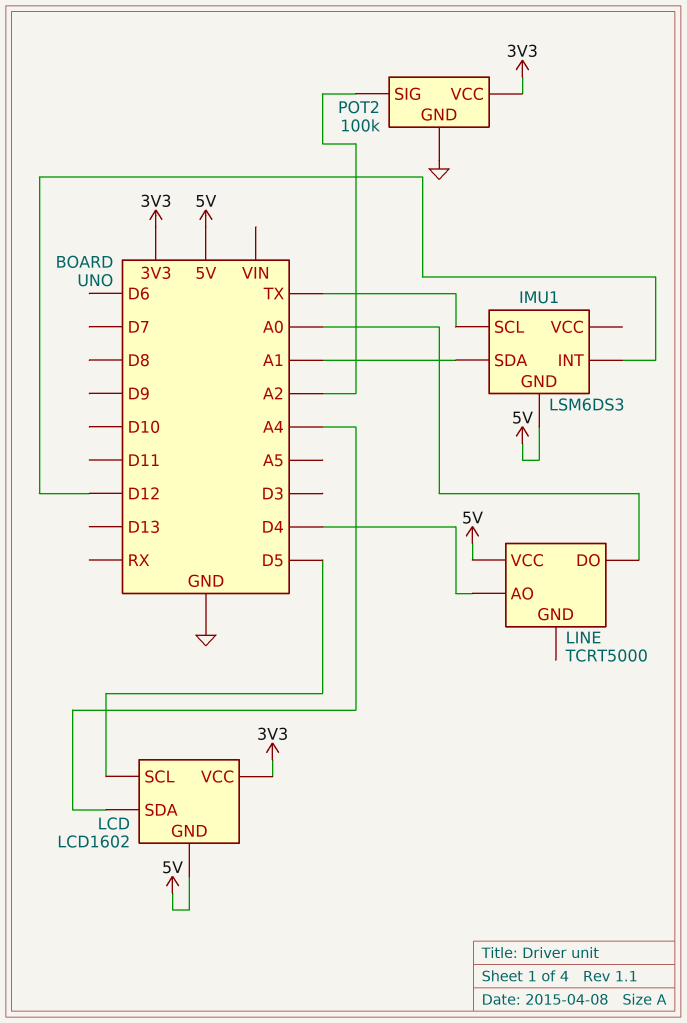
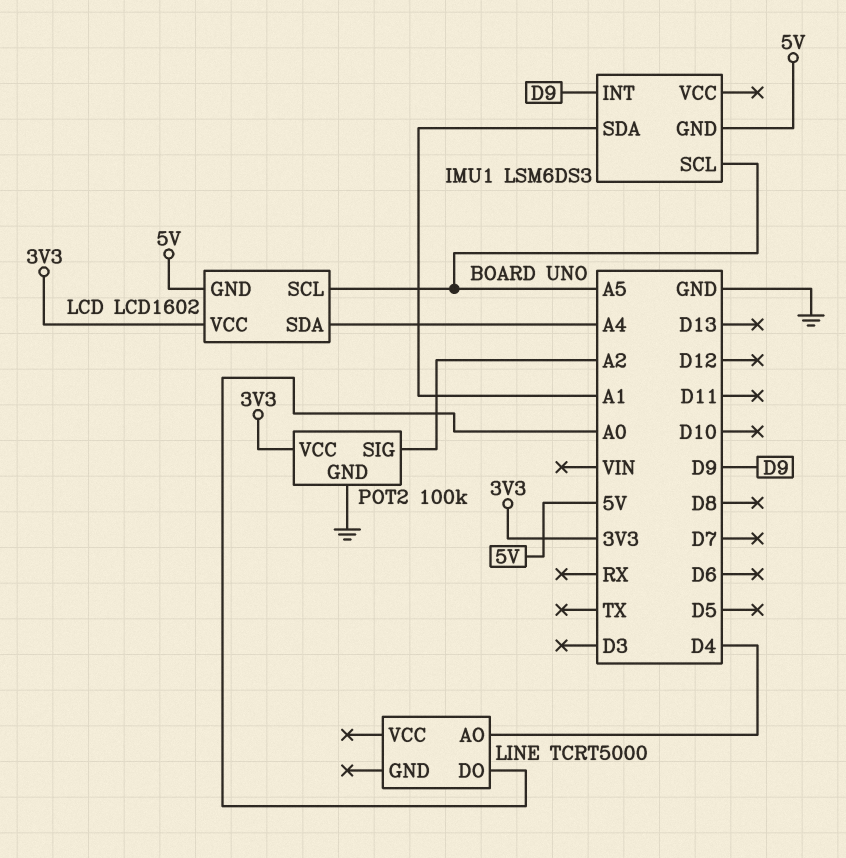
IMU1 pin INT: D12 -> D9
IMU1 pin SCL: TX -> A5
LCD pin SCL: D5 -> A5
LINE pin VCC: 5V -> none

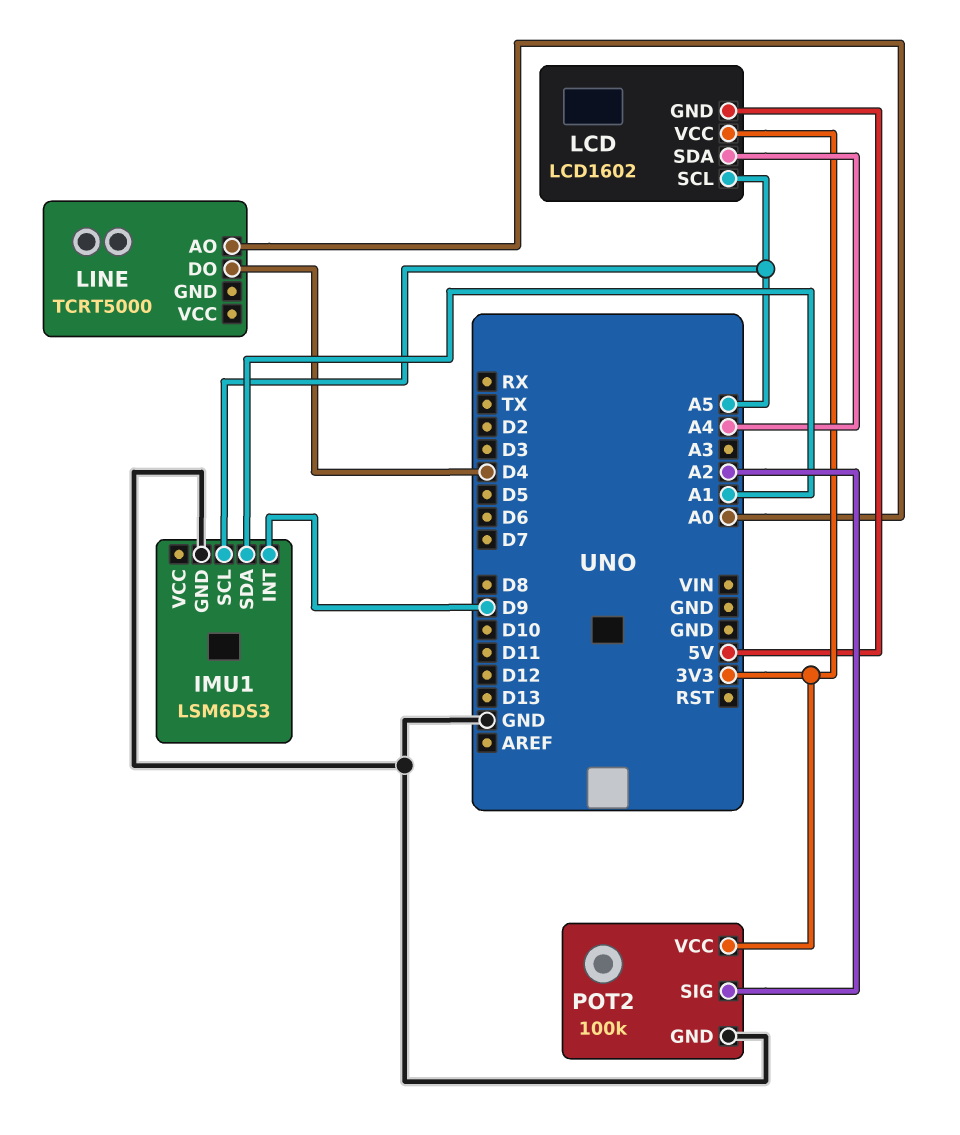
IMU1 pin GND: 5V -> GND
LINE pin AO: D4 -> A0
LINE pin DO: A0 -> D4

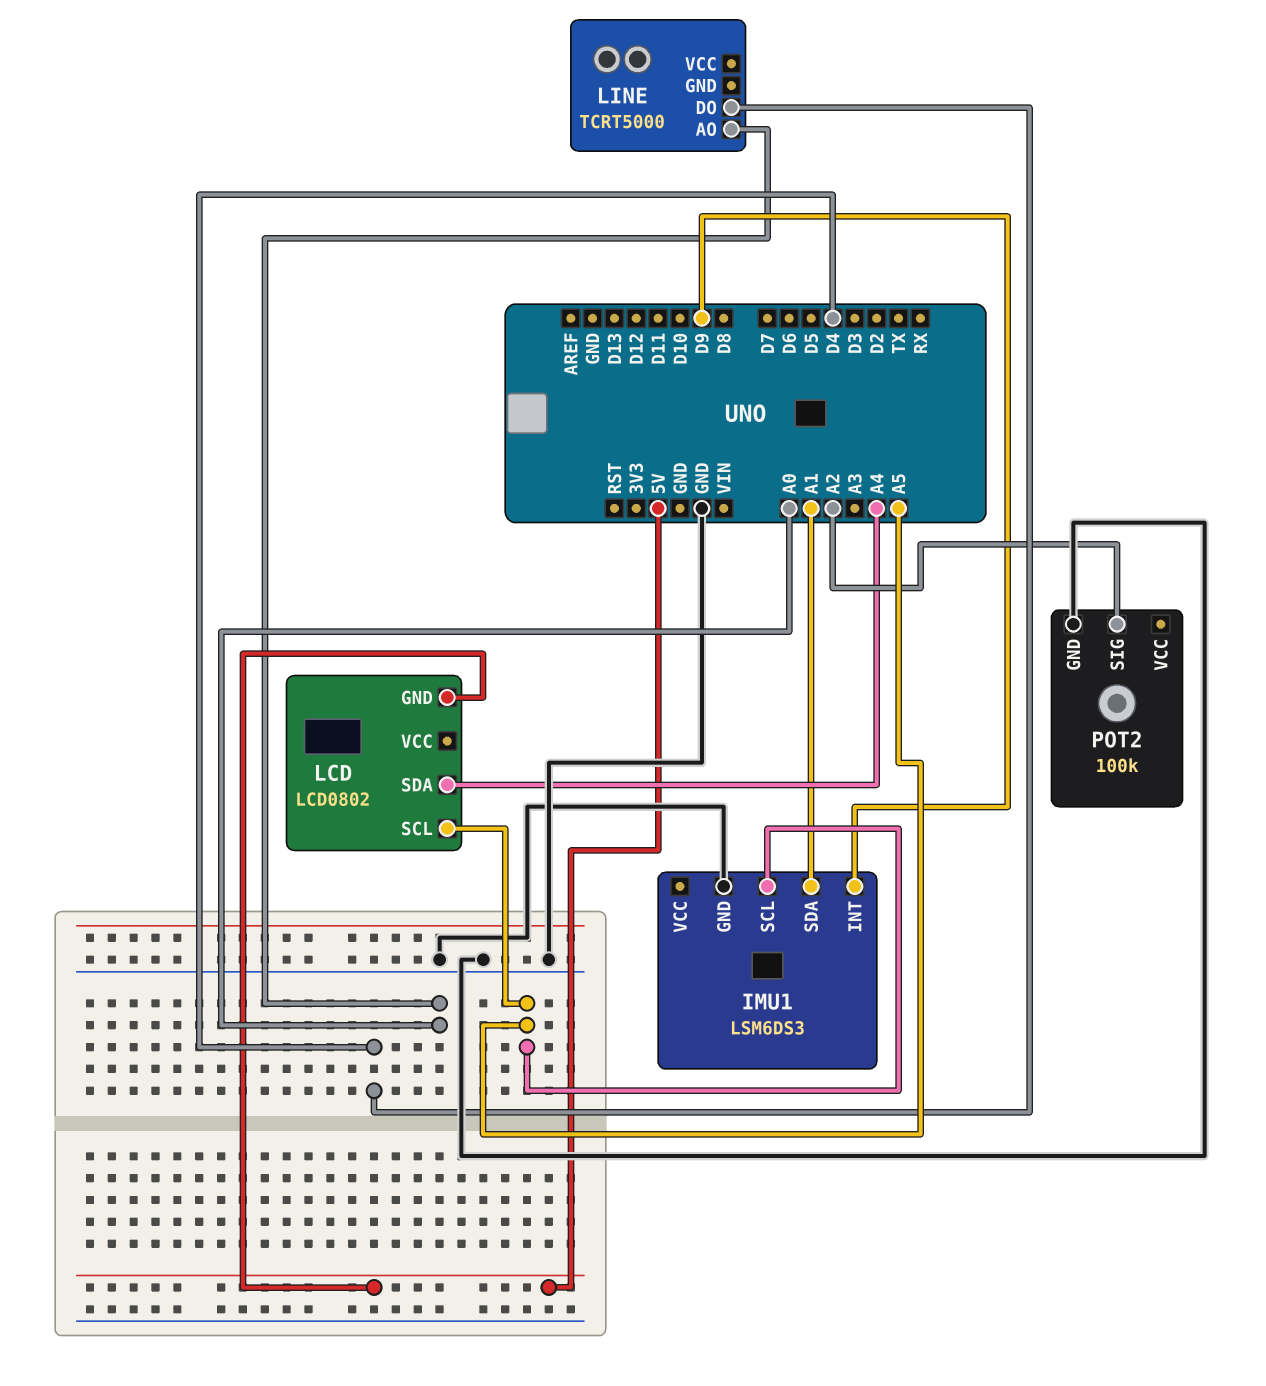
LCD: LCD1602 -> LCD0802
LCD pin VCC: 3V3 -> none
POT2 pin VCC: 3V3 -> none

